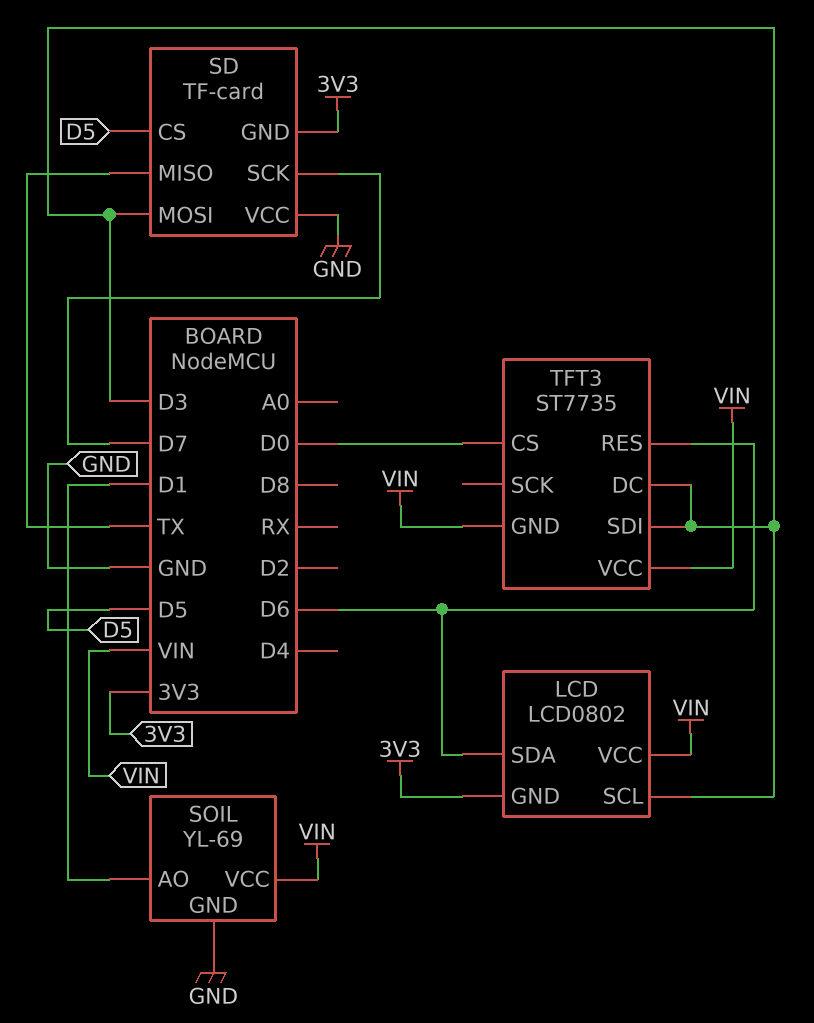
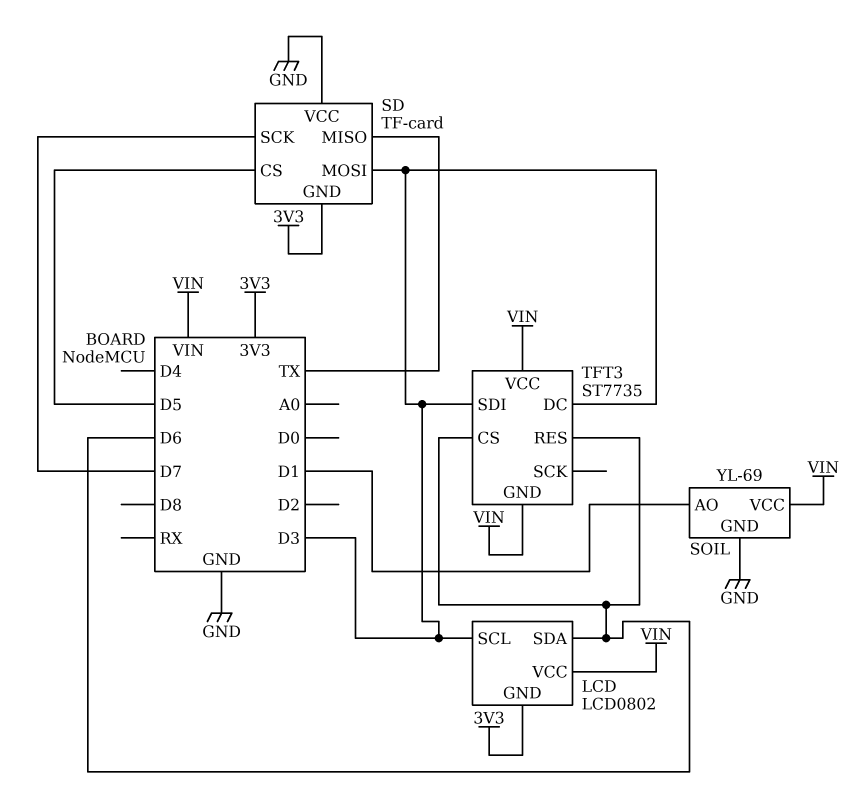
TFT3 pin CS: D0 -> D6

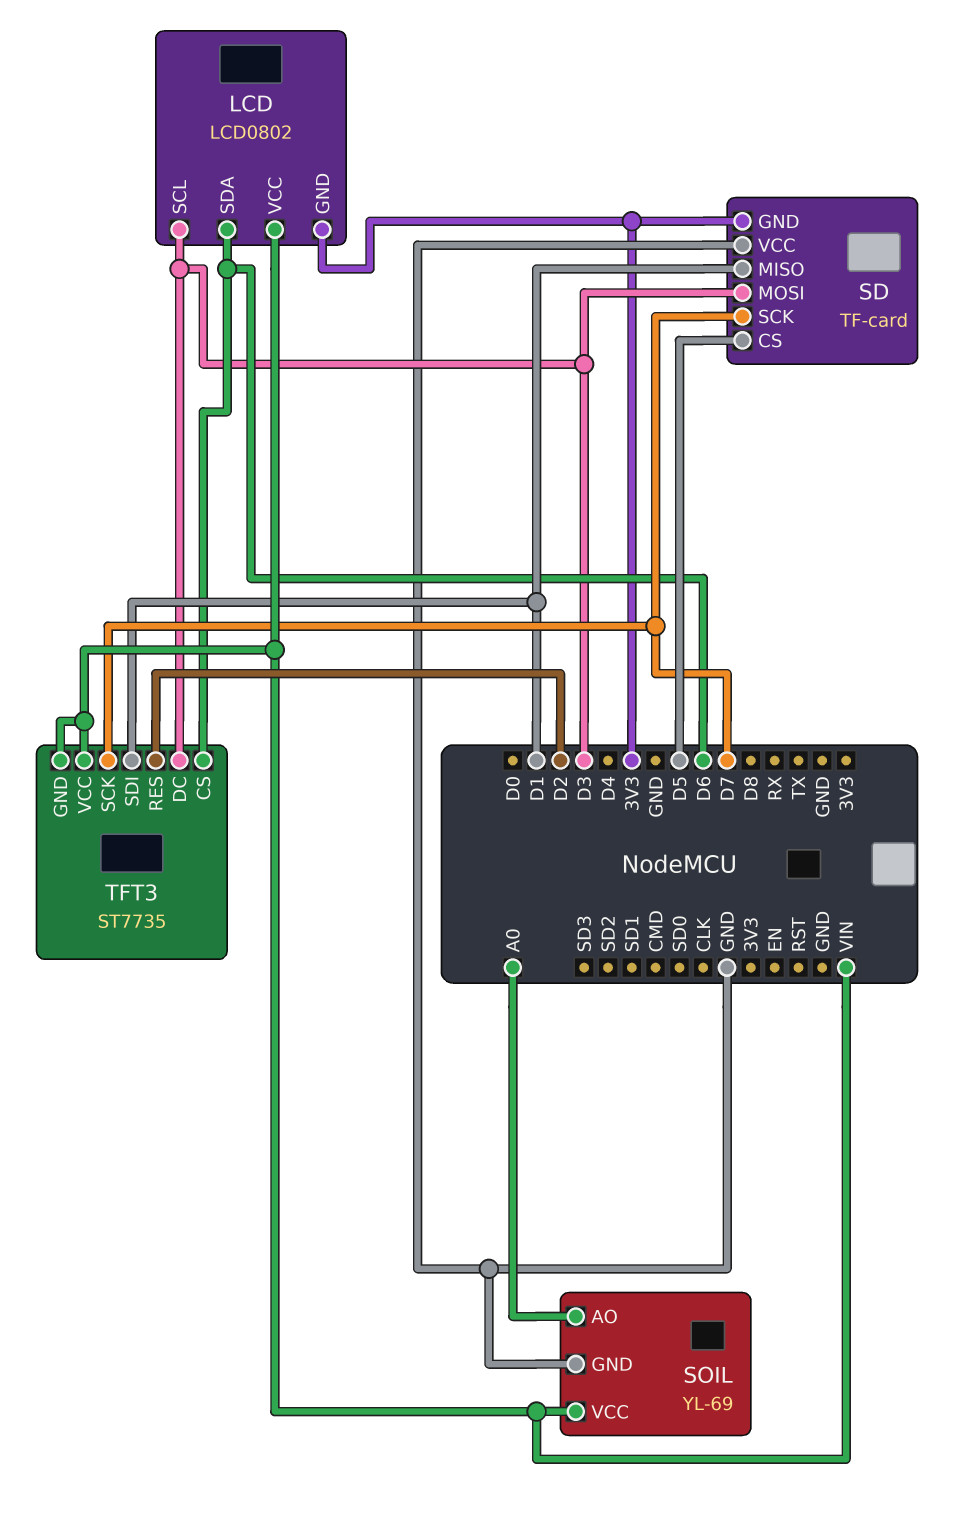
SD pin MISO: TX -> D1
SOIL pin AO: D1 -> A0
TFT3 pin RES: D6 -> D2
TFT3 pin SCK: none -> D7
TFT3 pin SDI: D3 -> D1

